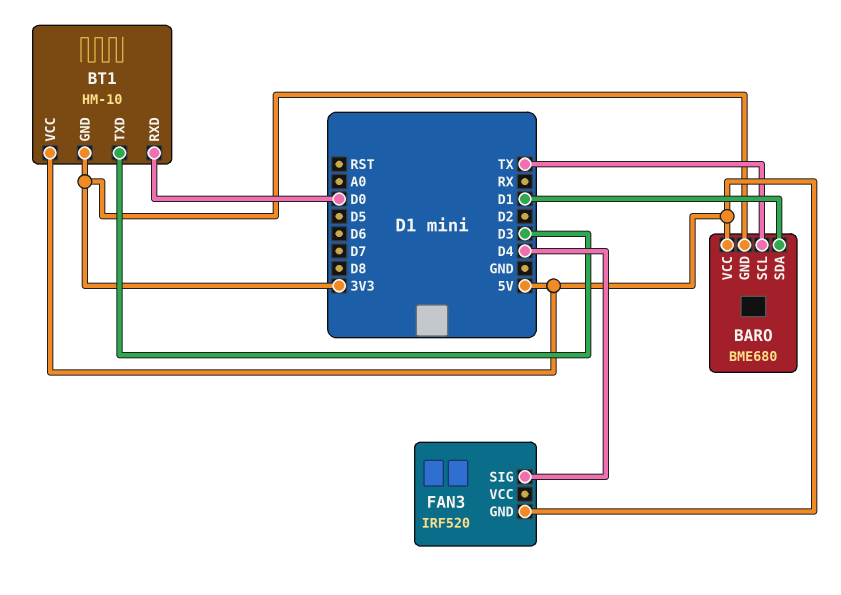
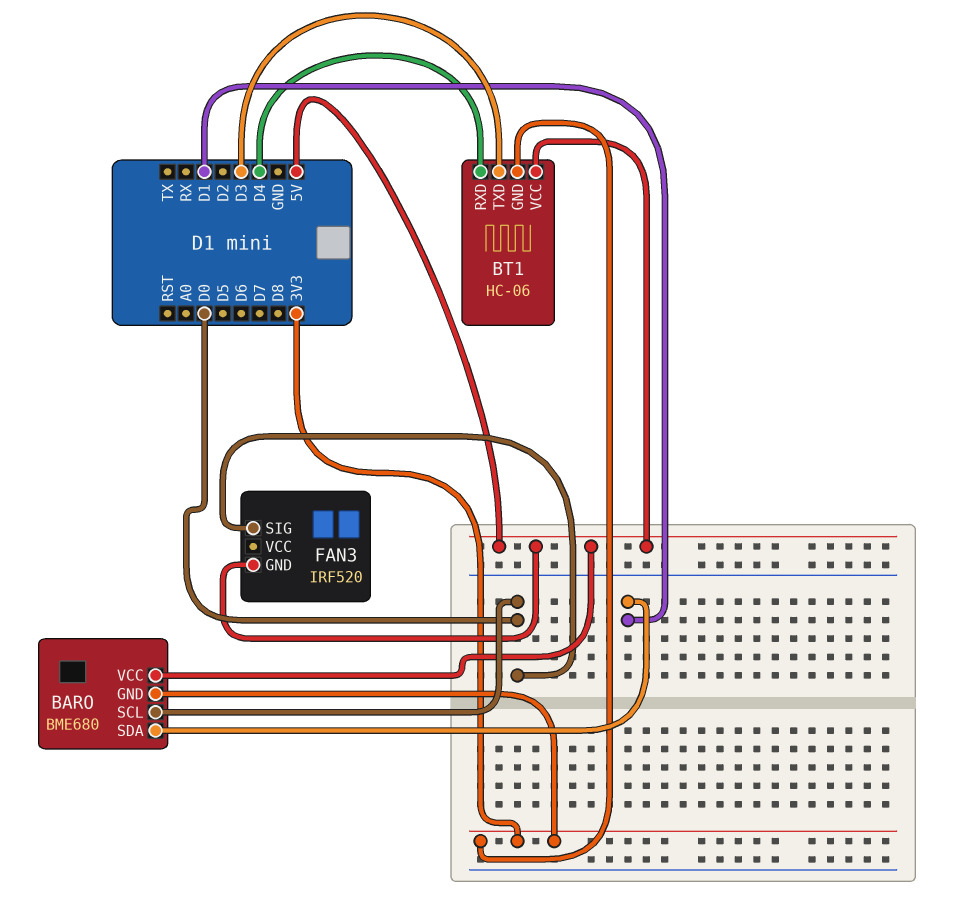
BARO pin SCL: TX -> D0
BT1: HM-10 -> HC-06
BT1 pin RXD: D0 -> D4
FAN3 pin SIG: D4 -> D0

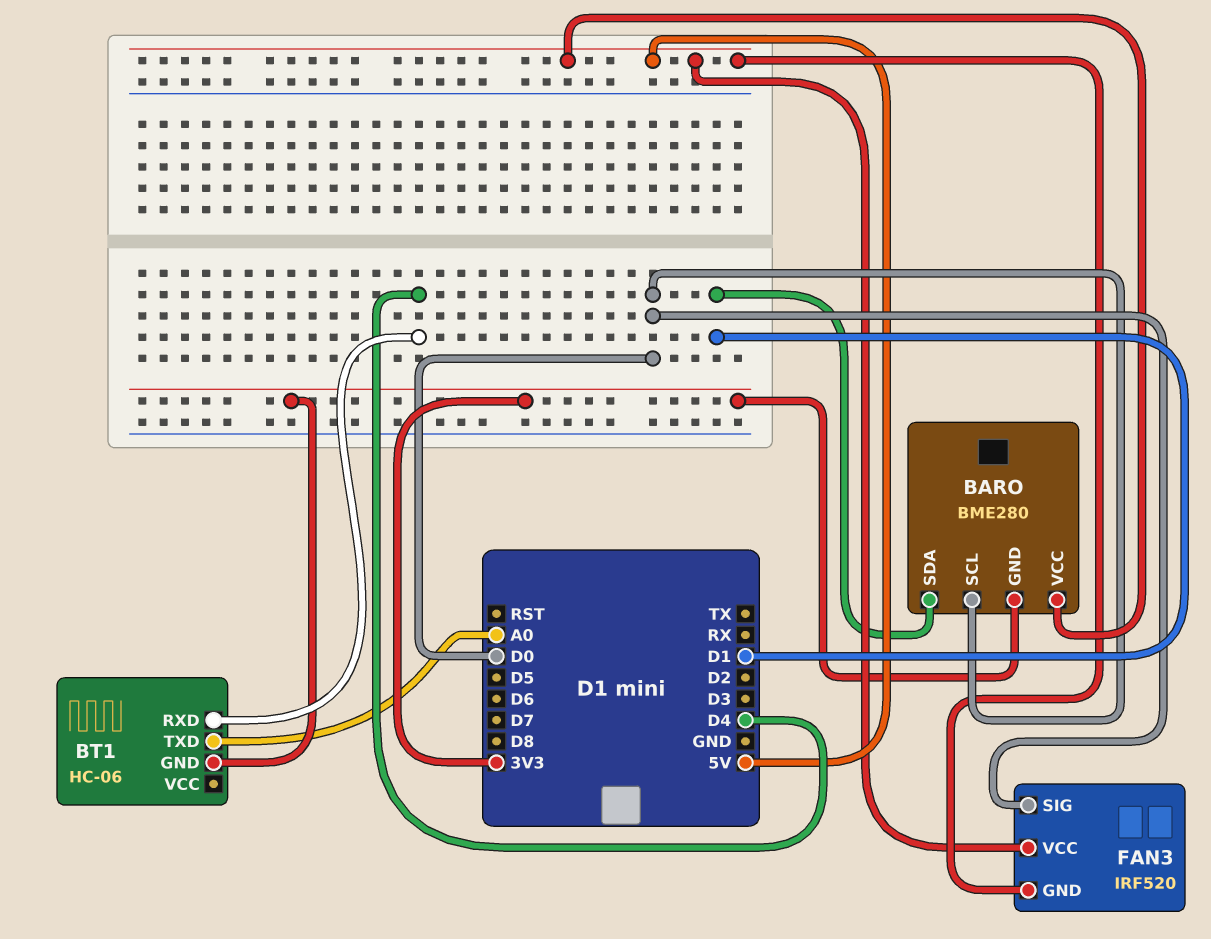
BARO: BME680 -> BME280
BT1 pin TXD: D3 -> A0
BT1 pin VCC: 5V -> none
FAN3 pin VCC: none -> 5V

